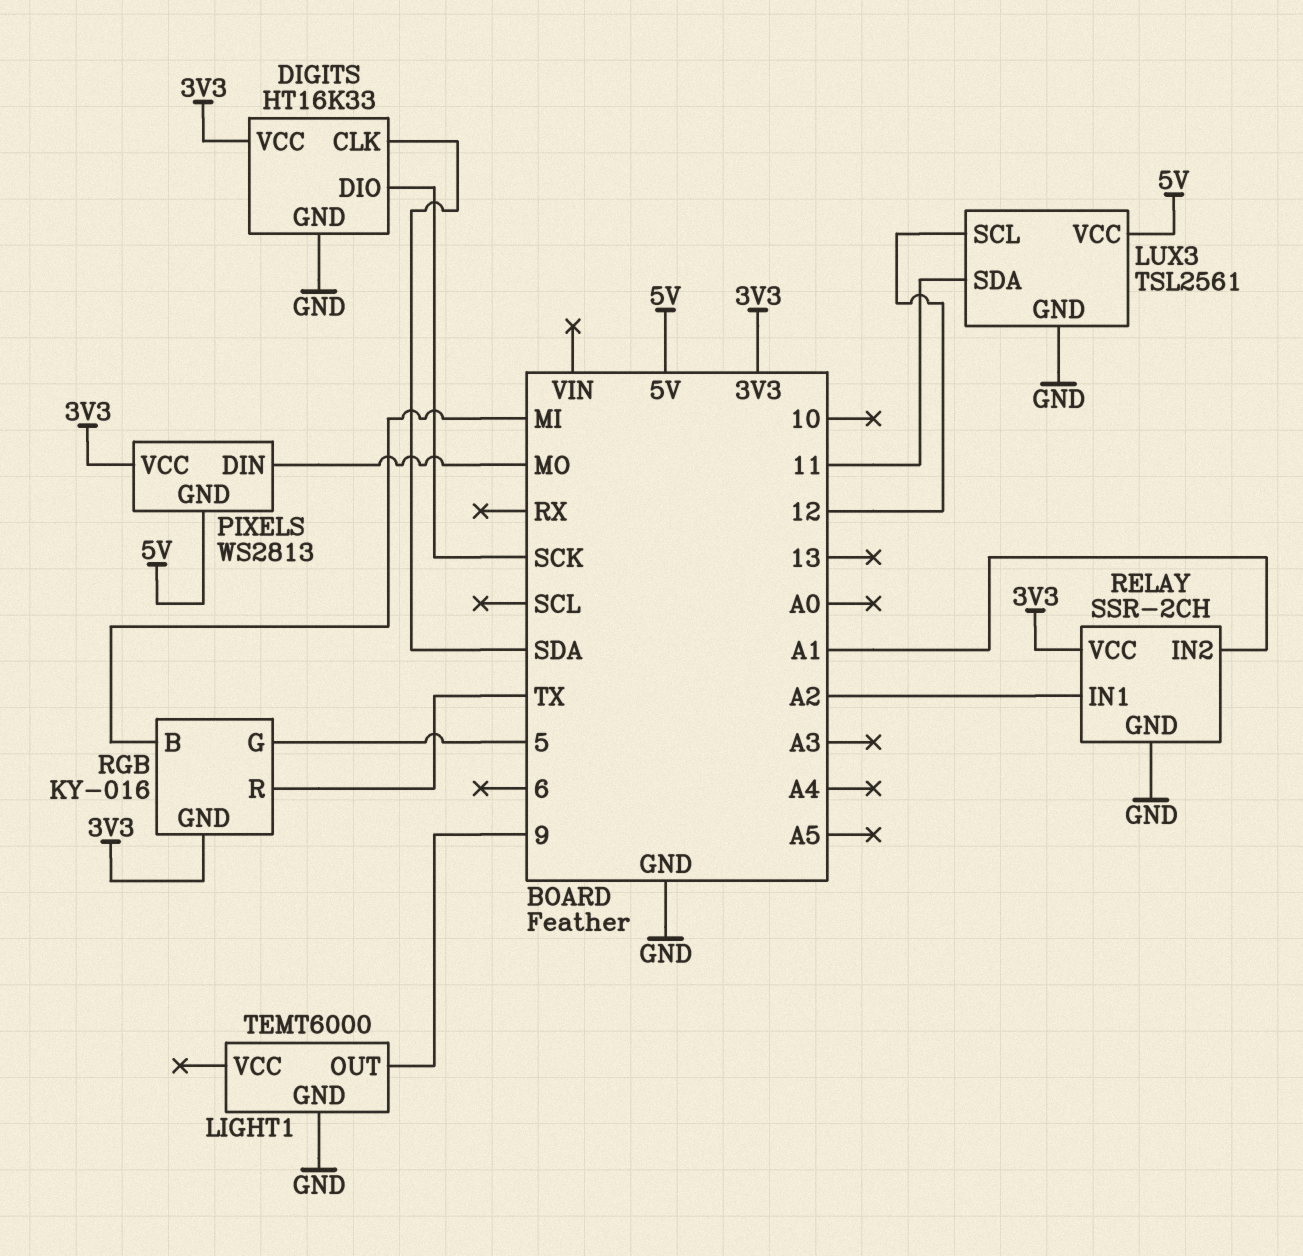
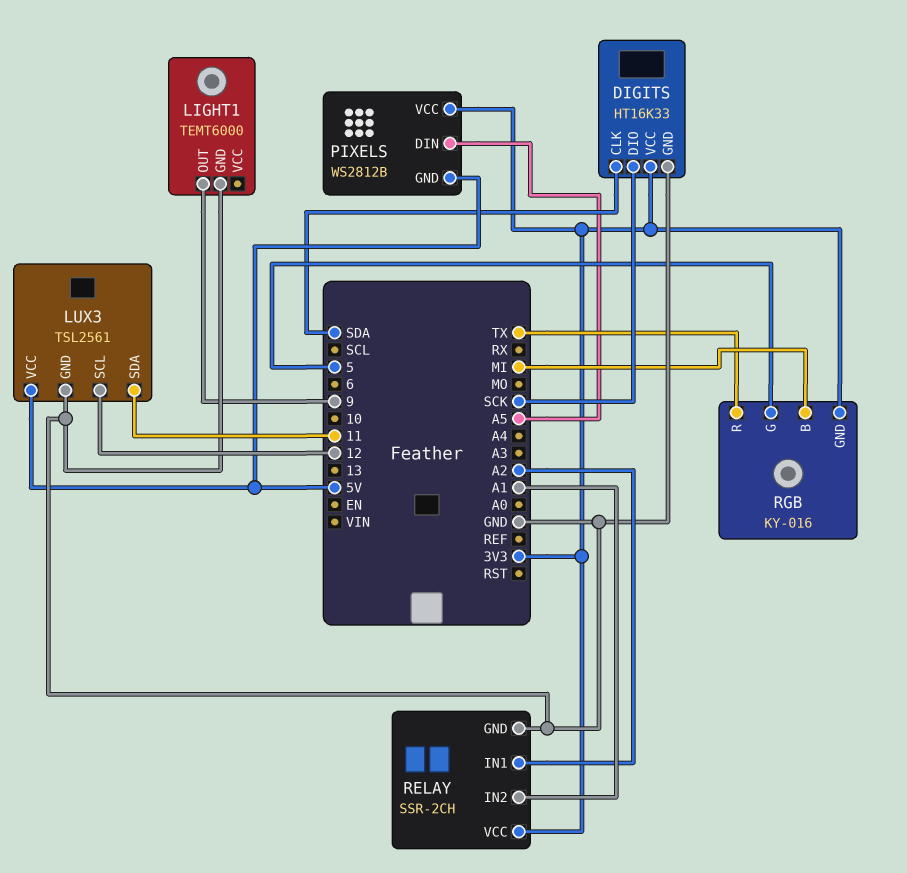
PIXELS: WS2813 -> WS2812B
PIXELS pin DIN: MO -> A5

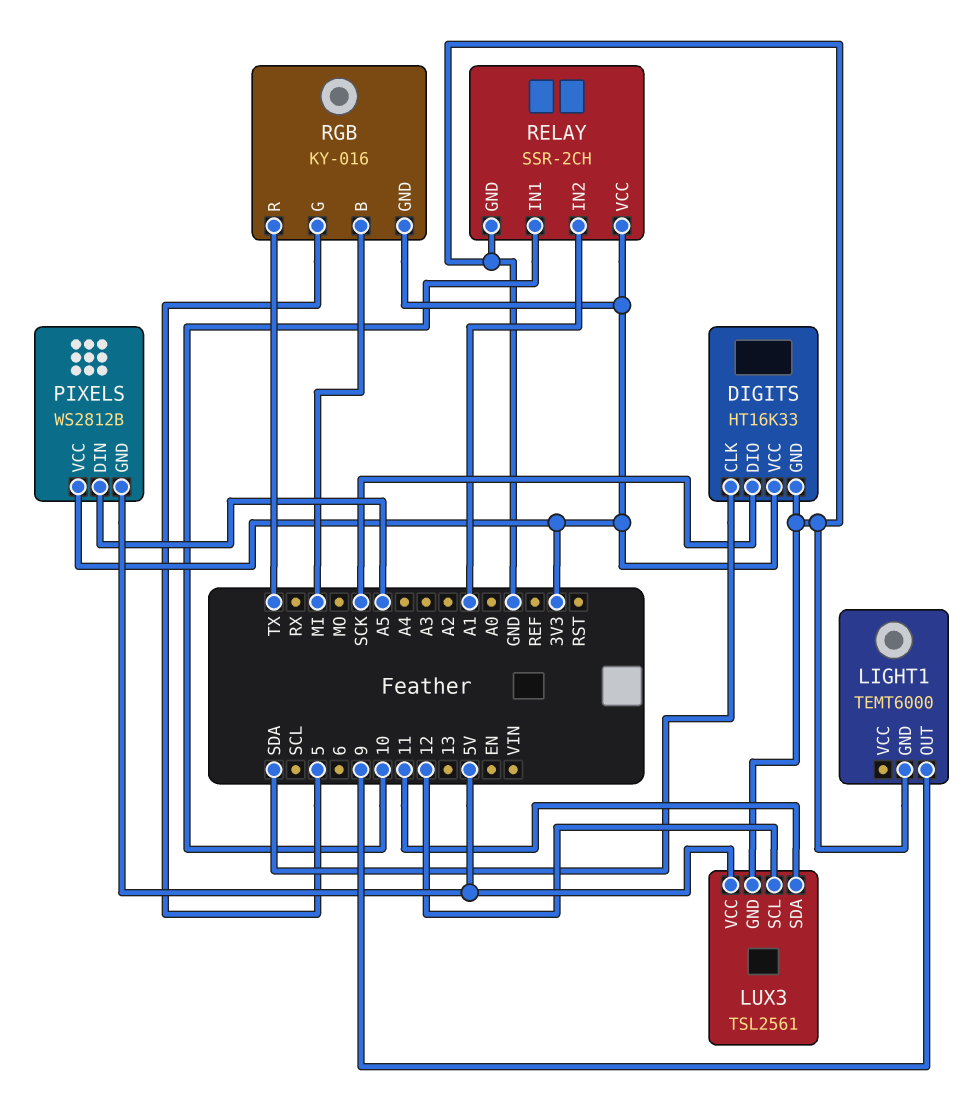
RELAY pin IN1: A2 -> 10

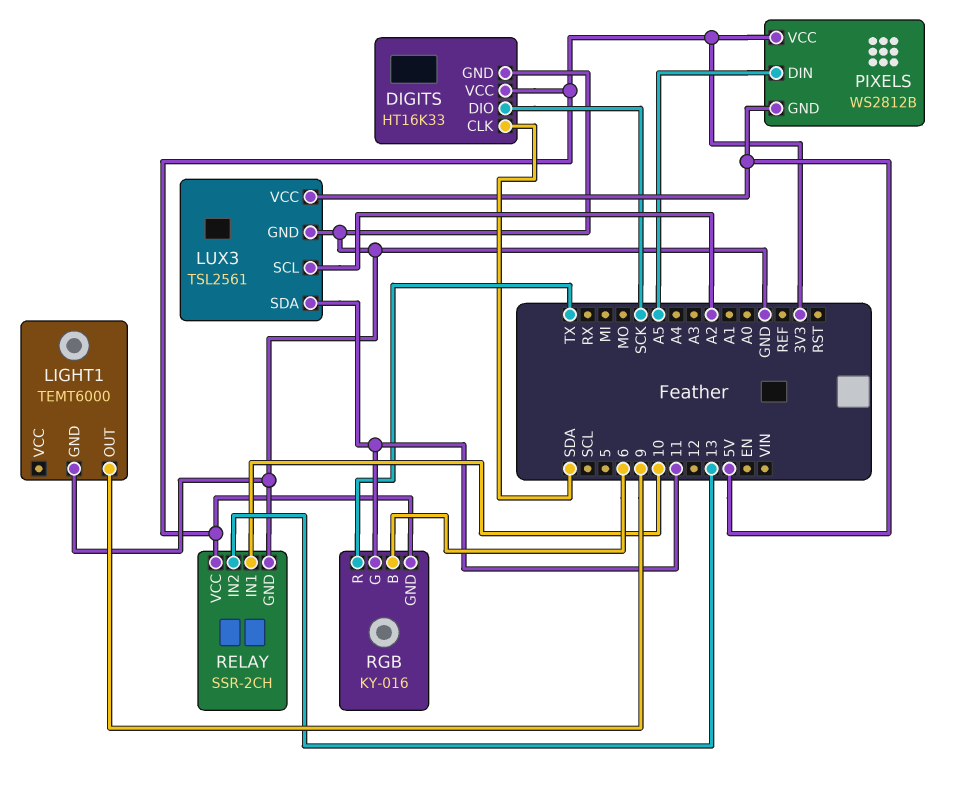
LUX3 pin SCL: 12 -> A2
RELAY pin IN2: A1 -> 13
RGB pin B: MI -> 6
RGB pin G: 5 -> 11

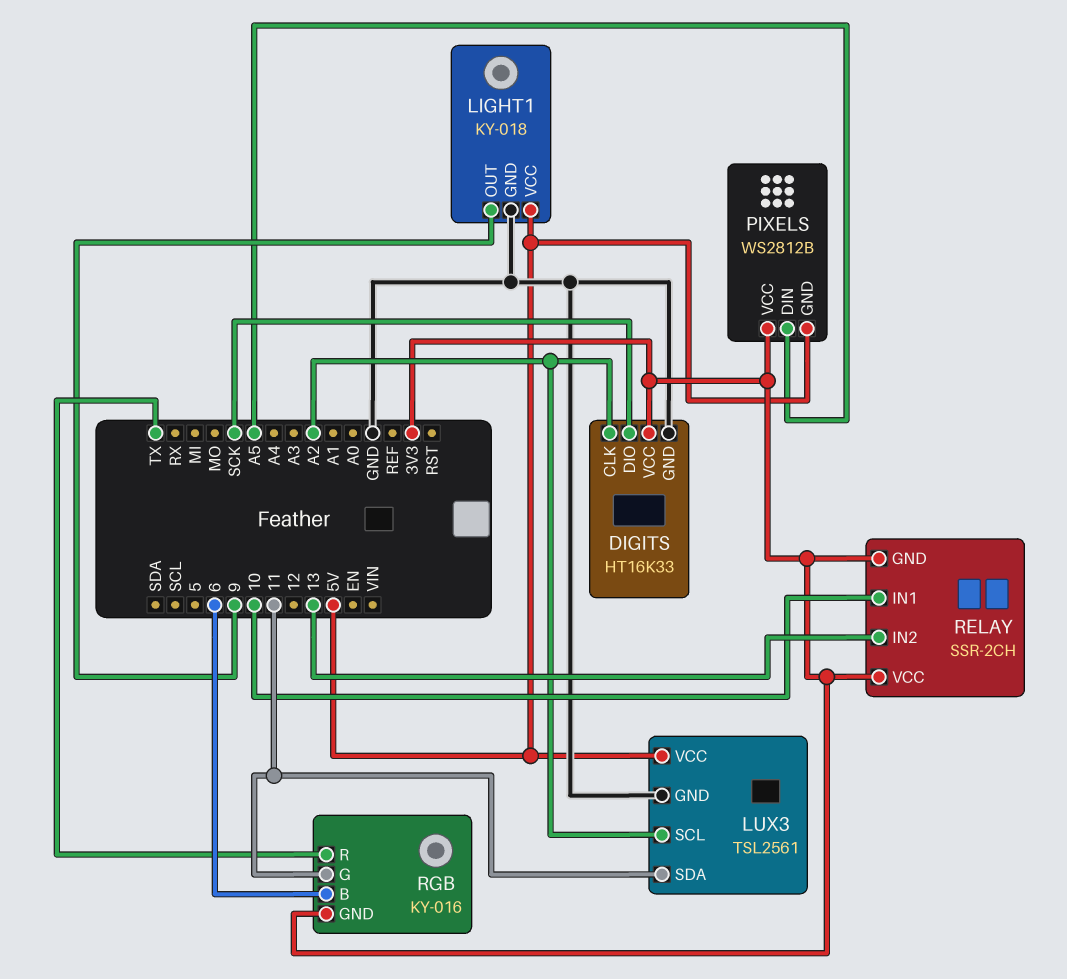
DIGITS pin CLK: SDA -> A2
LIGHT1: TEMT6000 -> KY-018
LIGHT1 pin VCC: none -> 5V
RELAY pin GND: GND -> 3V3

